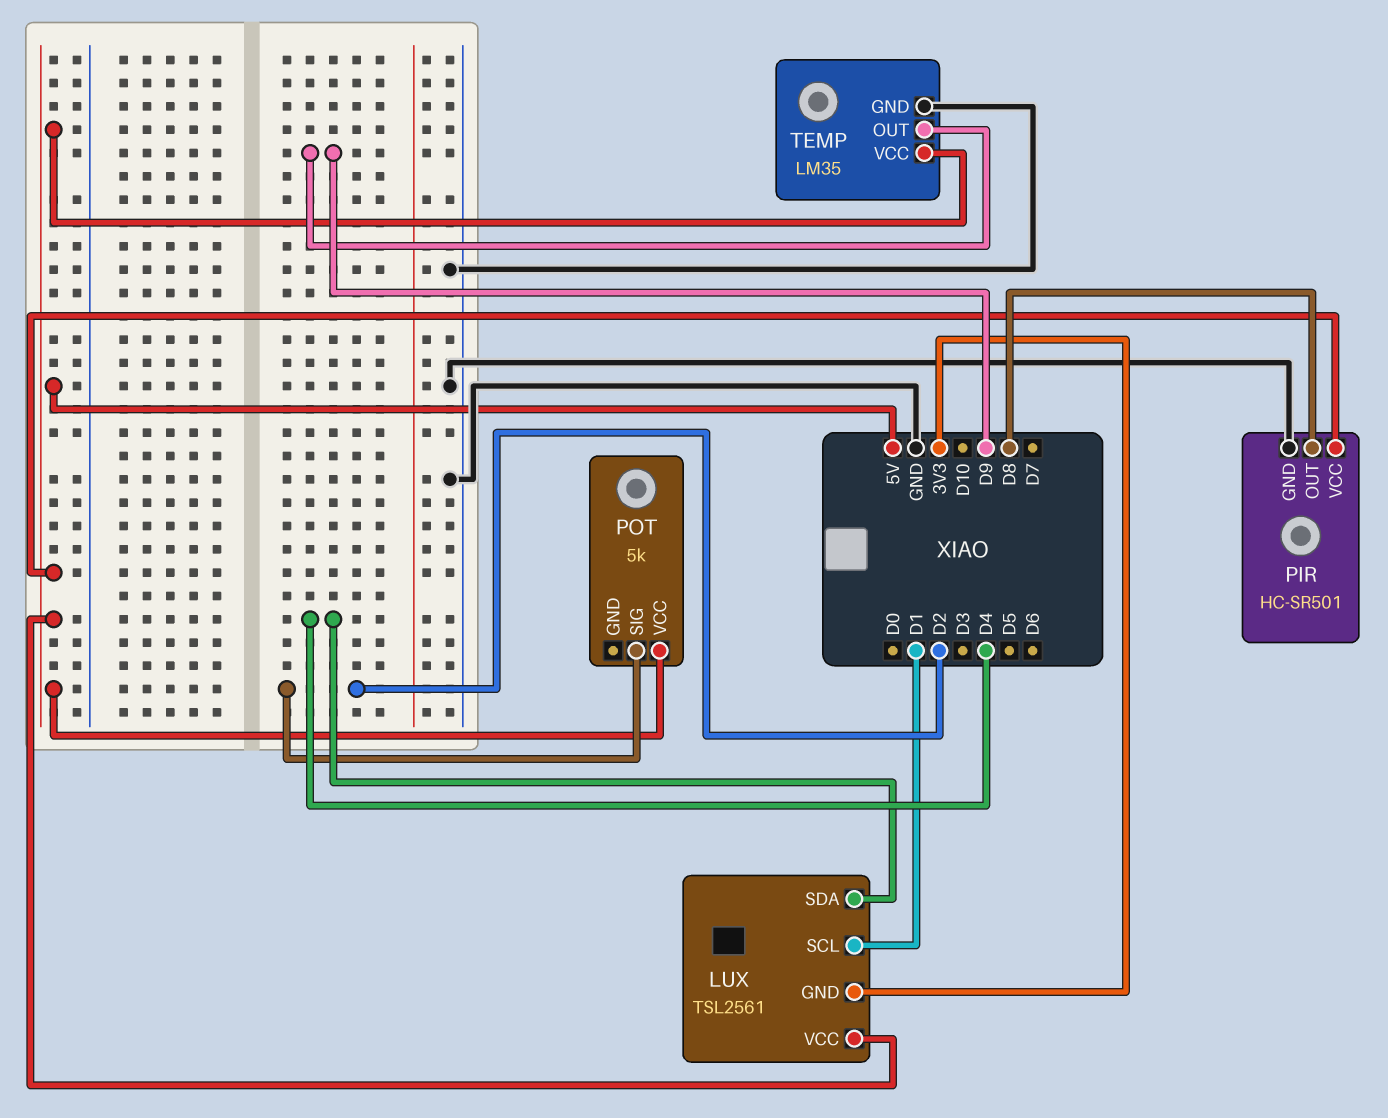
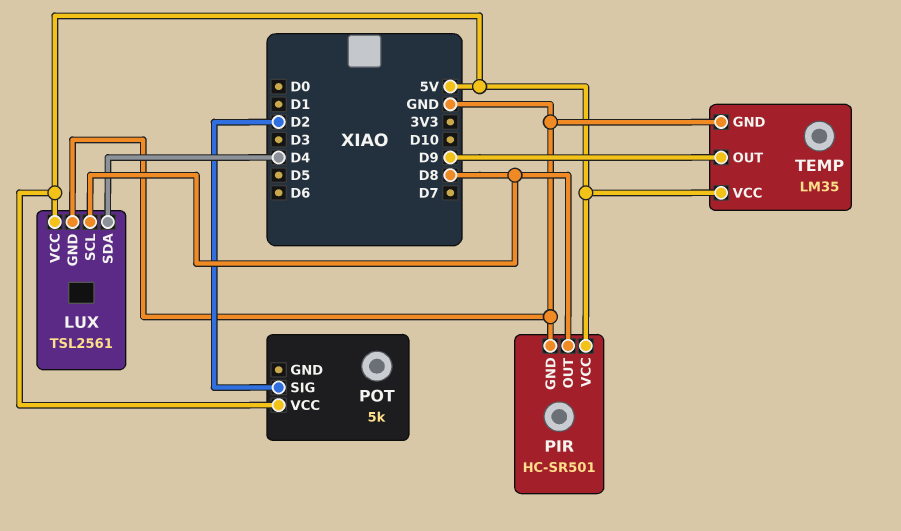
LUX pin GND: 3V3 -> GND
LUX pin SCL: D1 -> D8

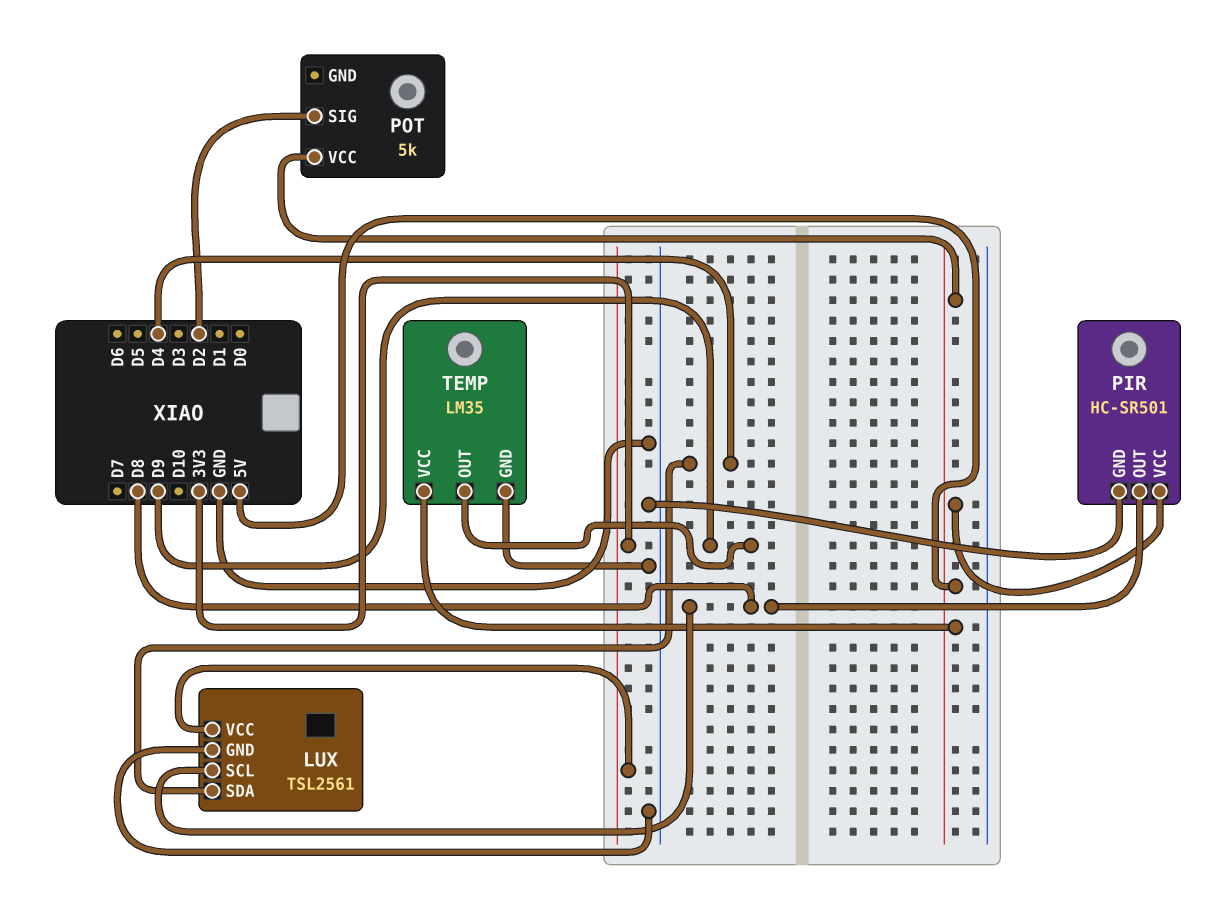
LUX pin VCC: 5V -> 3V3

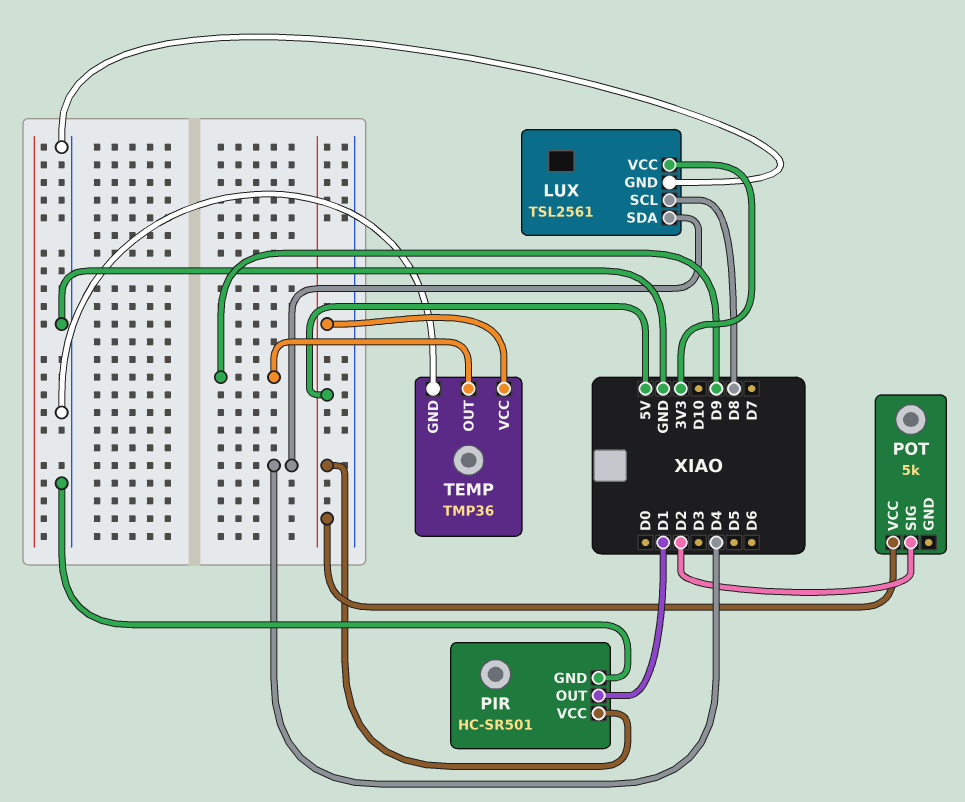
PIR pin OUT: D8 -> D1
TEMP: LM35 -> TMP36

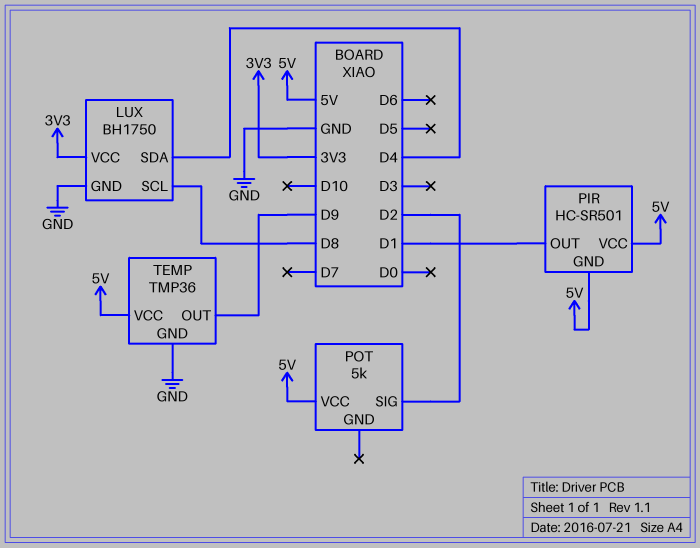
LUX: TSL2561 -> BH1750
PIR pin GND: GND -> 5V

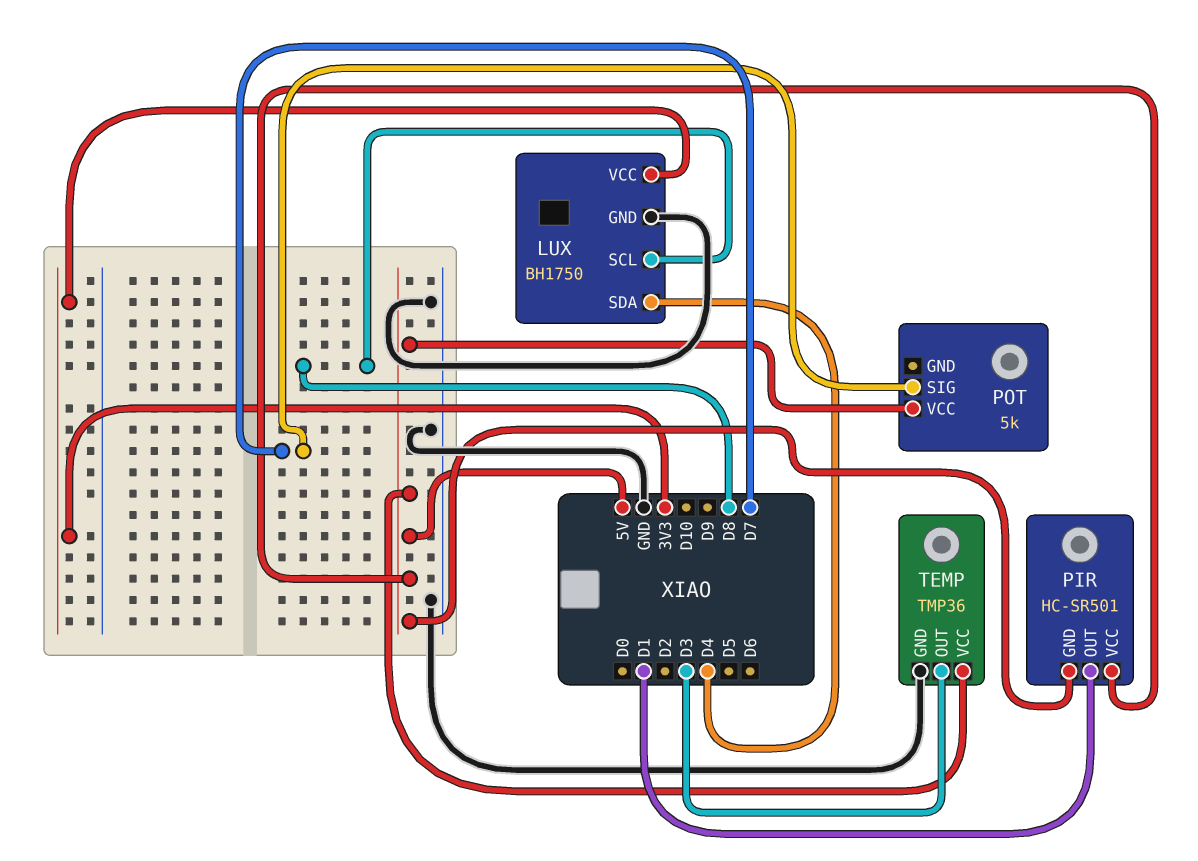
POT pin SIG: D2 -> D7
TEMP pin OUT: D9 -> D3

